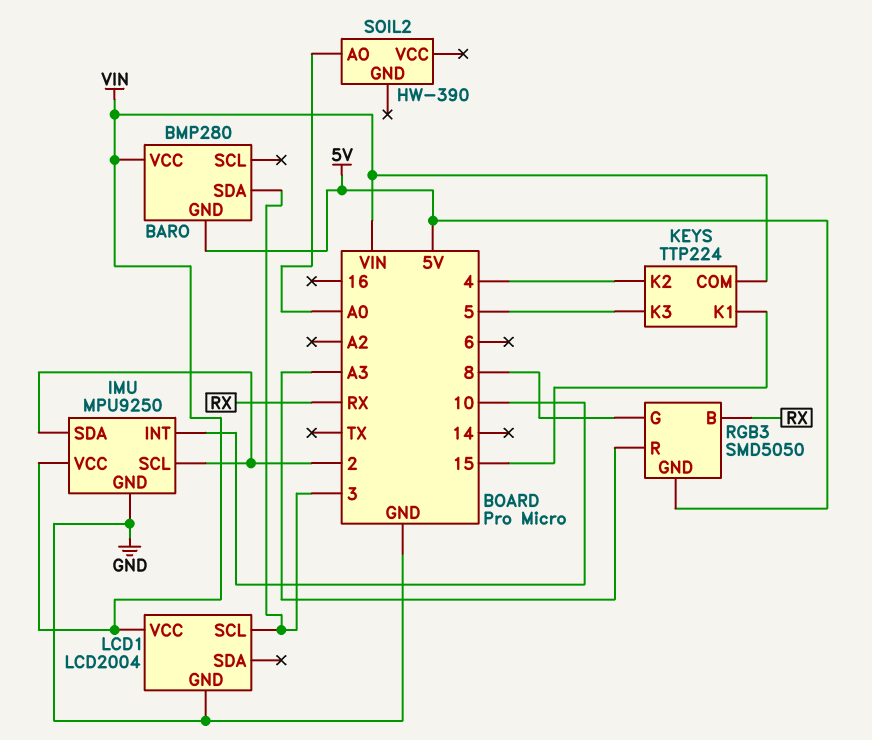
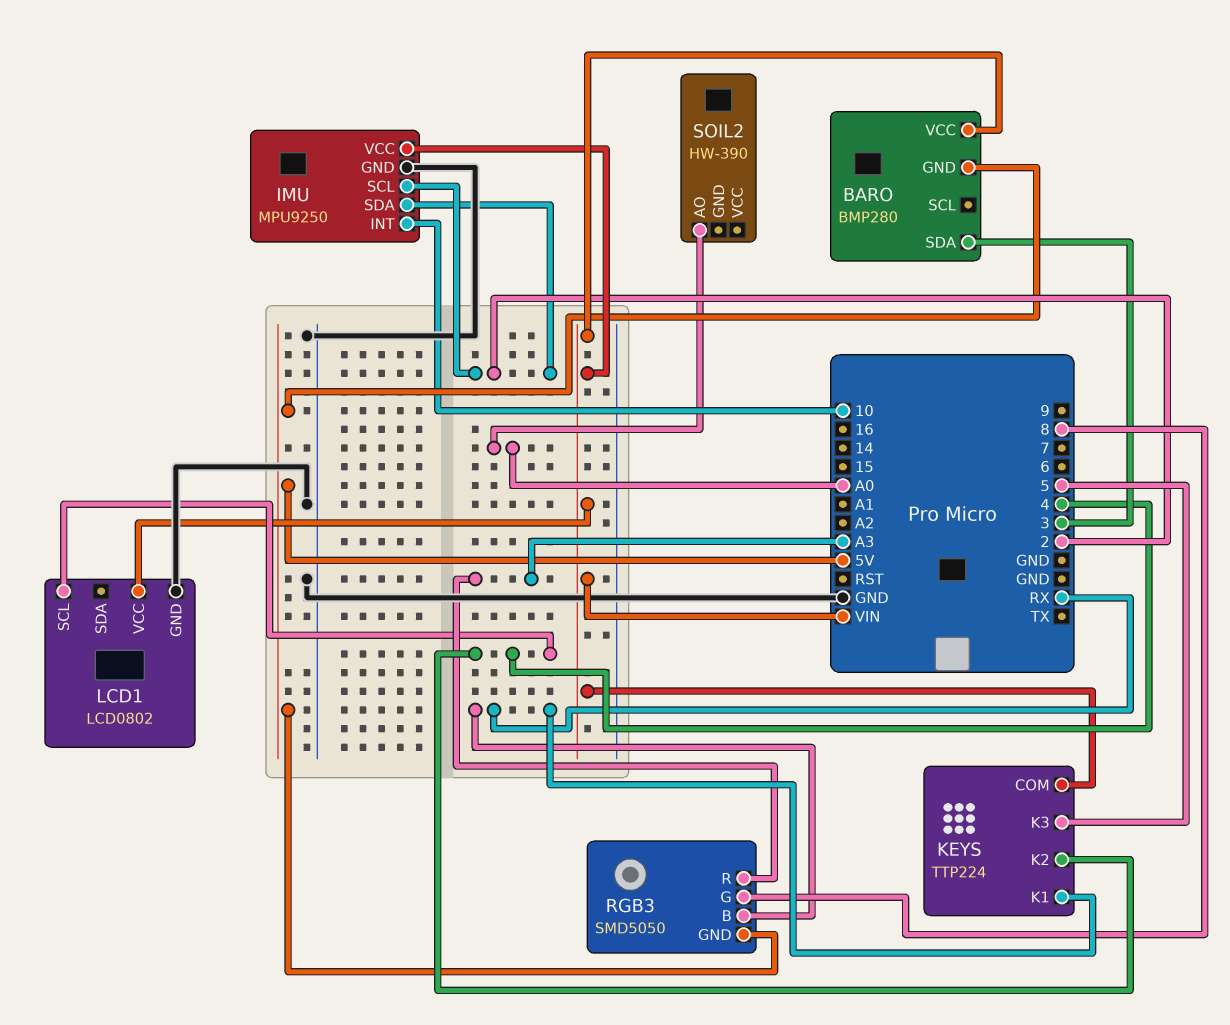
KEYS pin K1: 15 -> RX
LCD1: LCD2004 -> LCD0802
LCD1 pin SCL: 3 -> 4

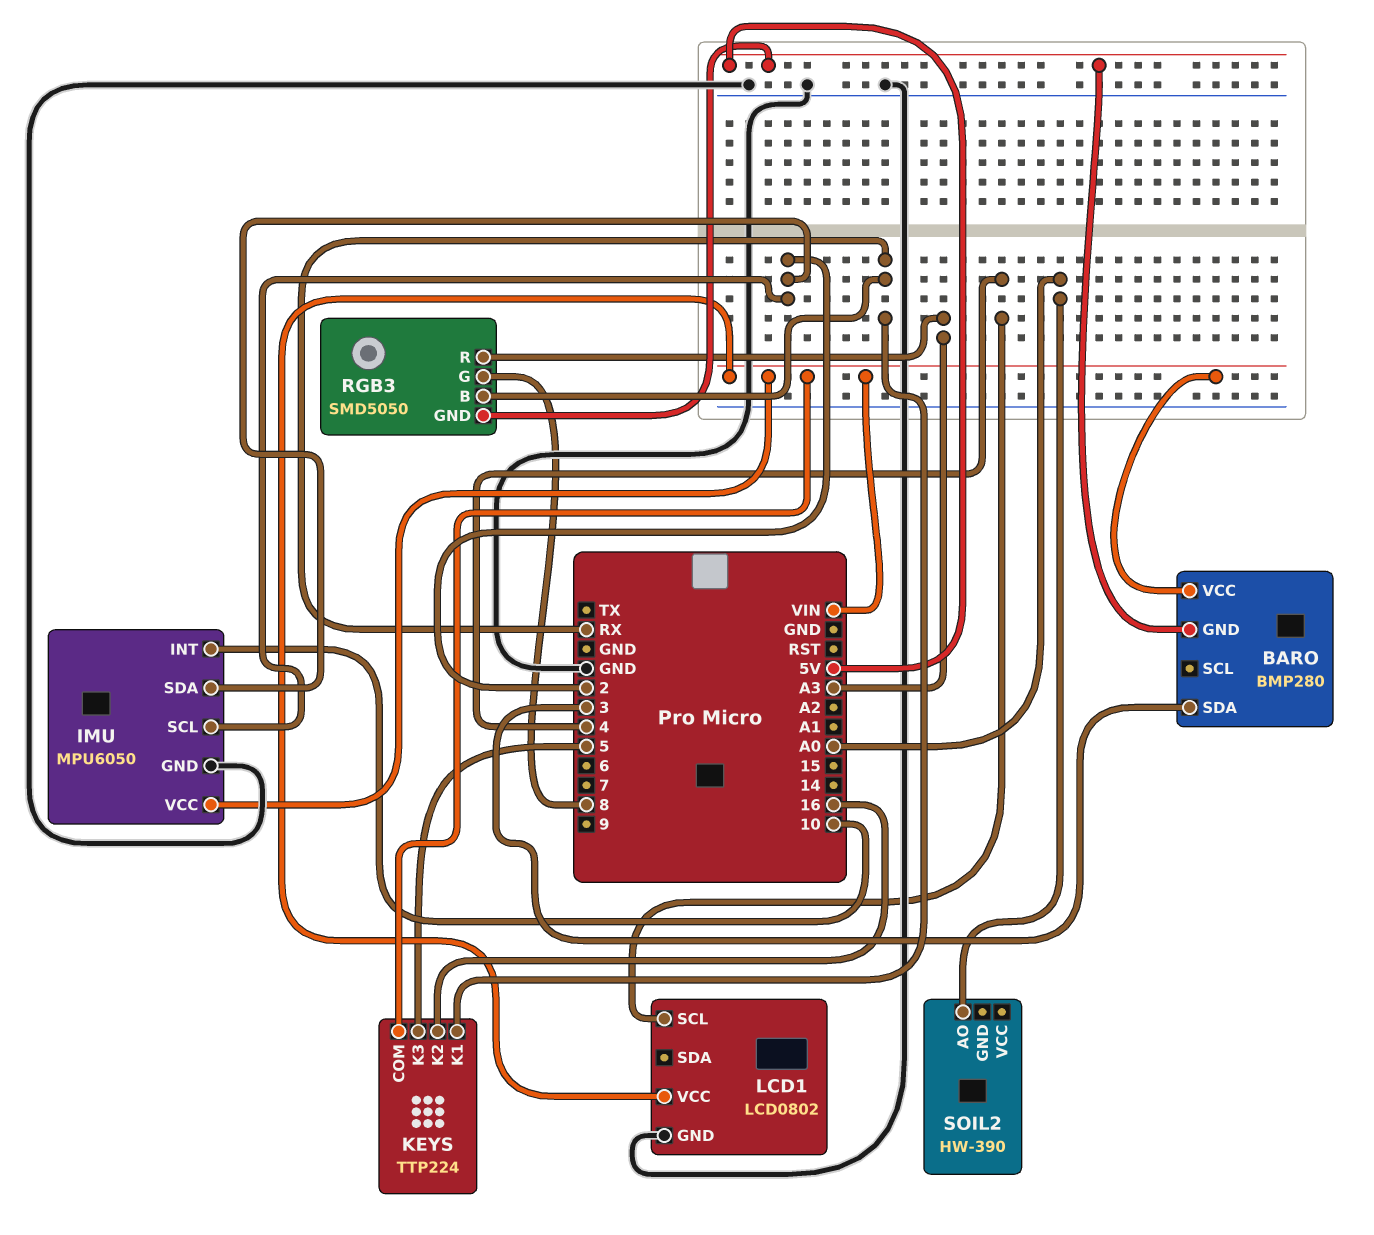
IMU: MPU9250 -> MPU6050
KEYS pin K2: 4 -> 16

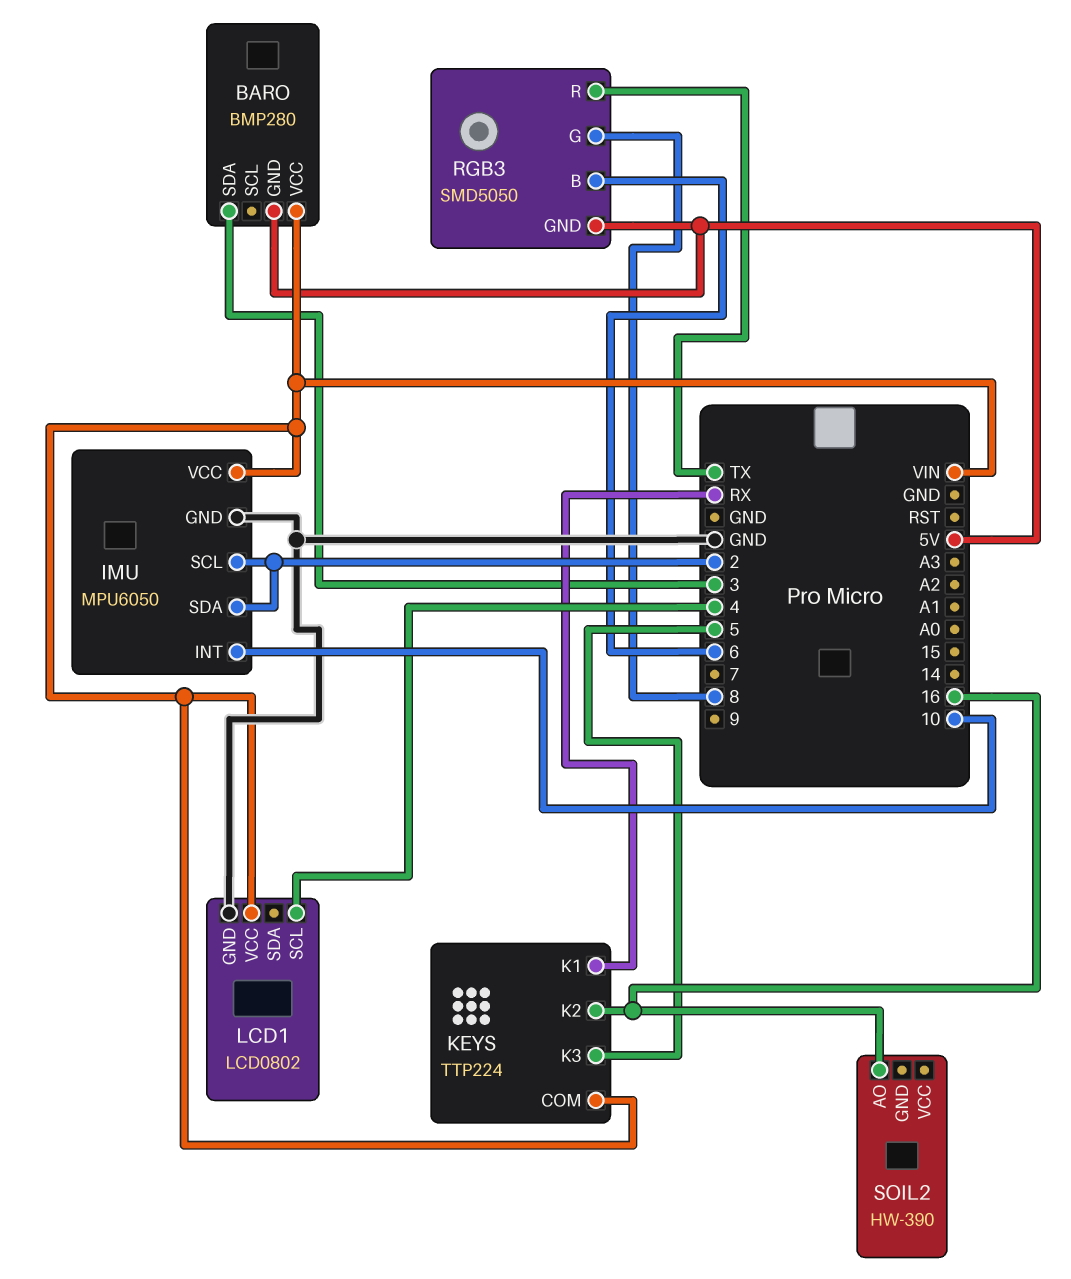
RGB3 pin B: RX -> 6
RGB3 pin R: A3 -> TX
SOIL2 pin AO: A0 -> 16

